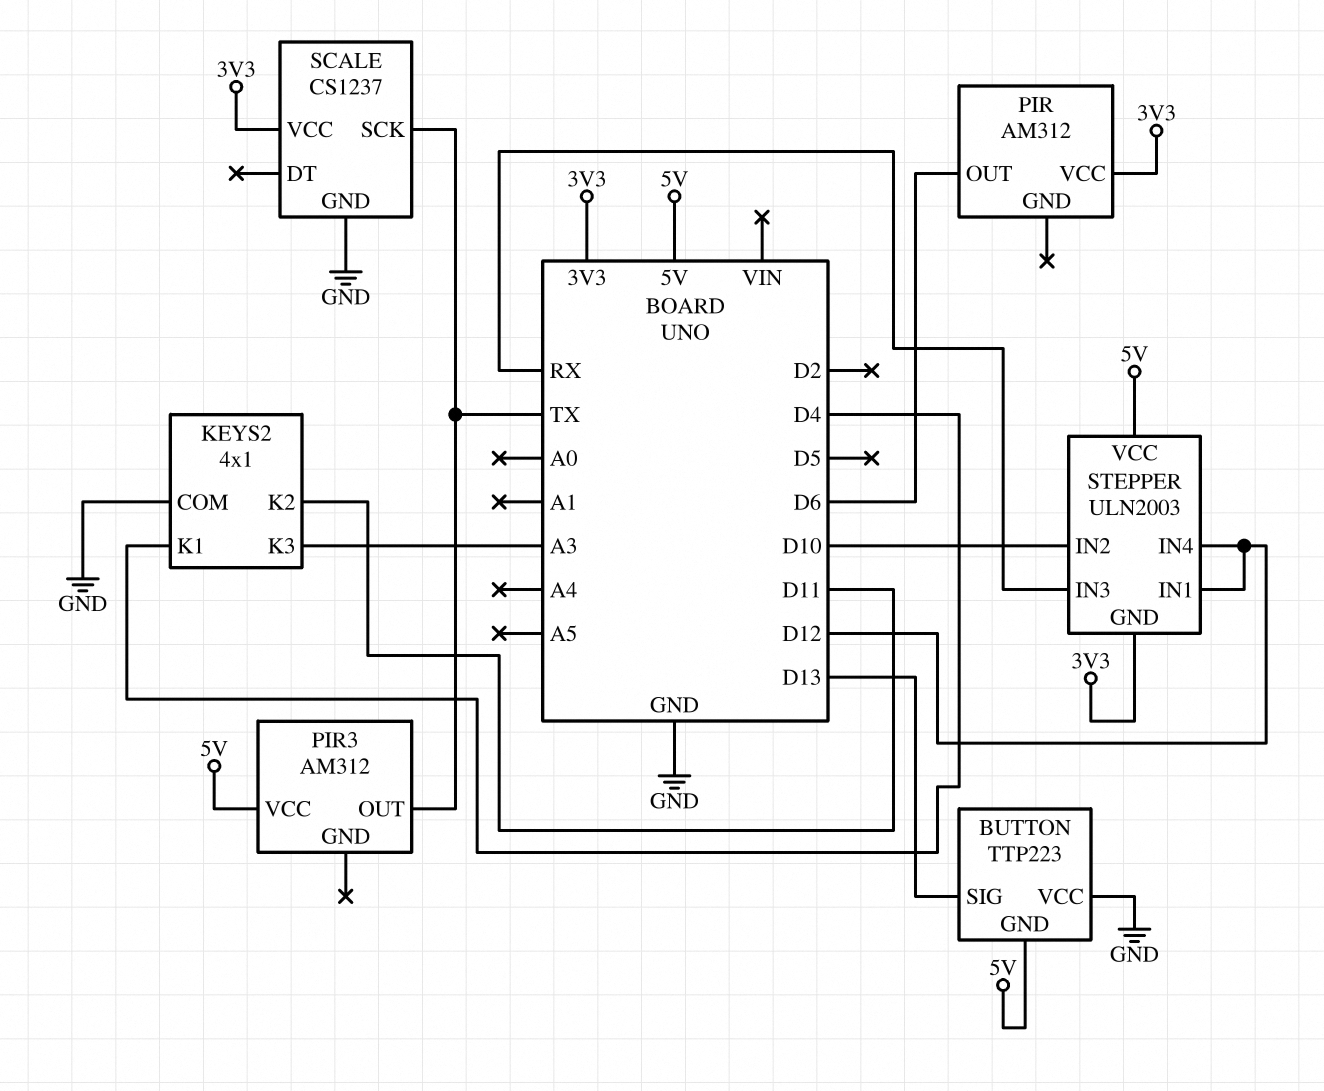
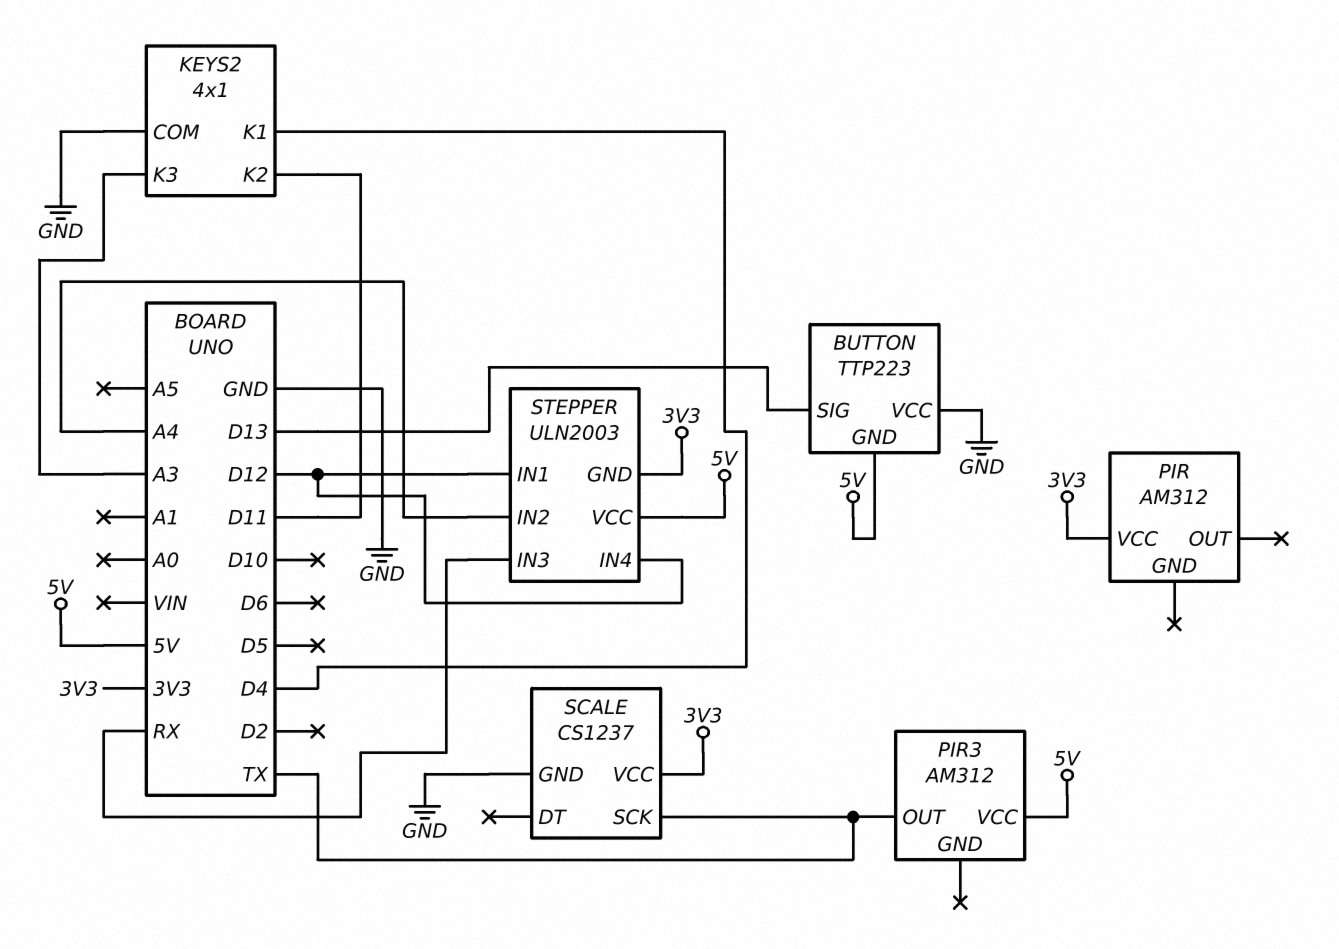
PIR pin OUT: D6 -> none
STEPPER pin IN2: D10 -> A4

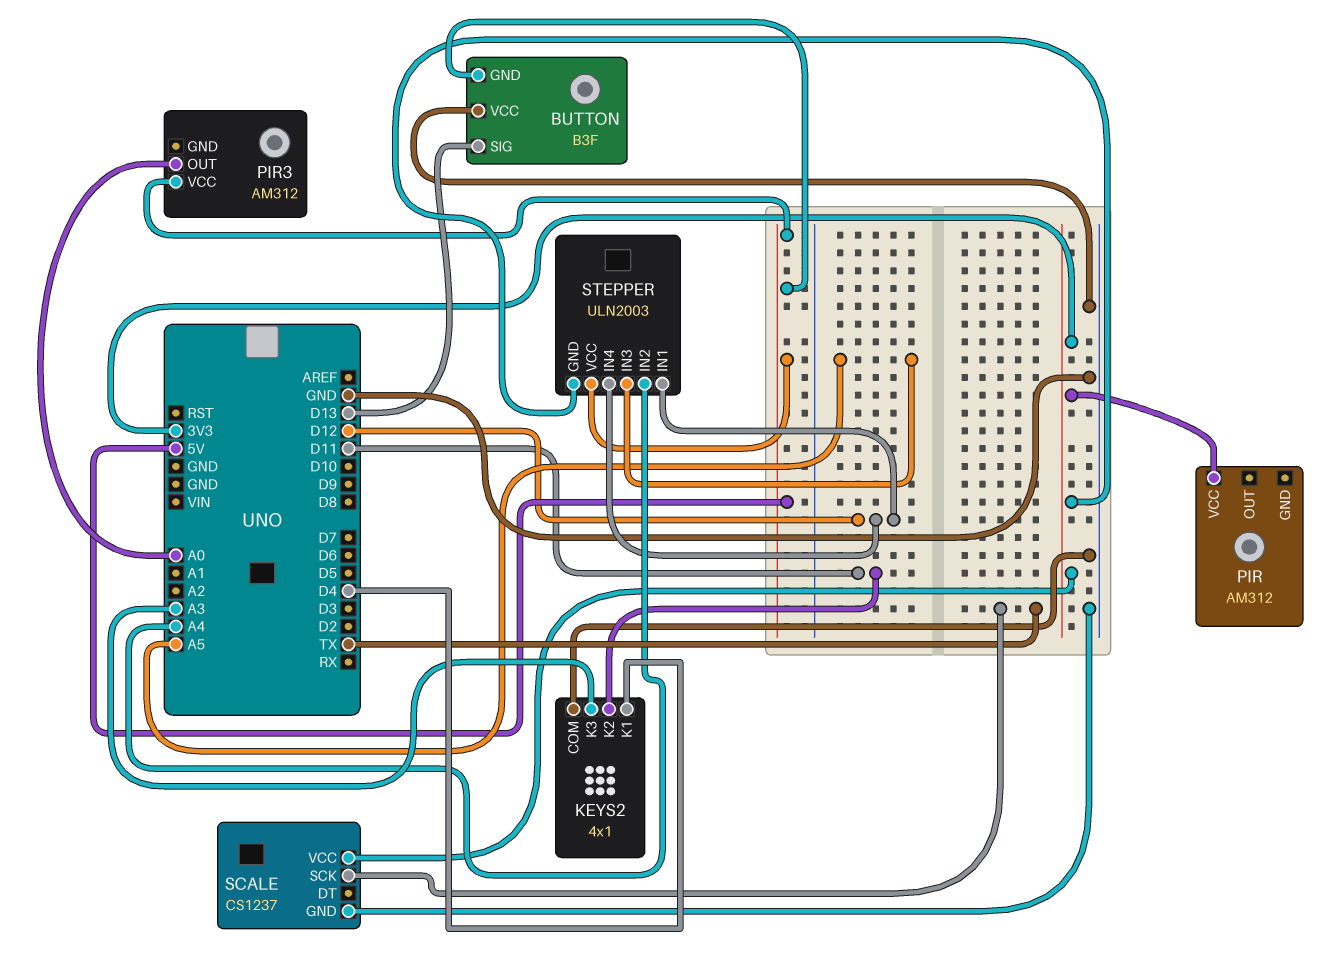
BUTTON: TTP223 -> B3F
PIR3 pin OUT: TX -> A0
STEPPER pin IN3: RX -> A5

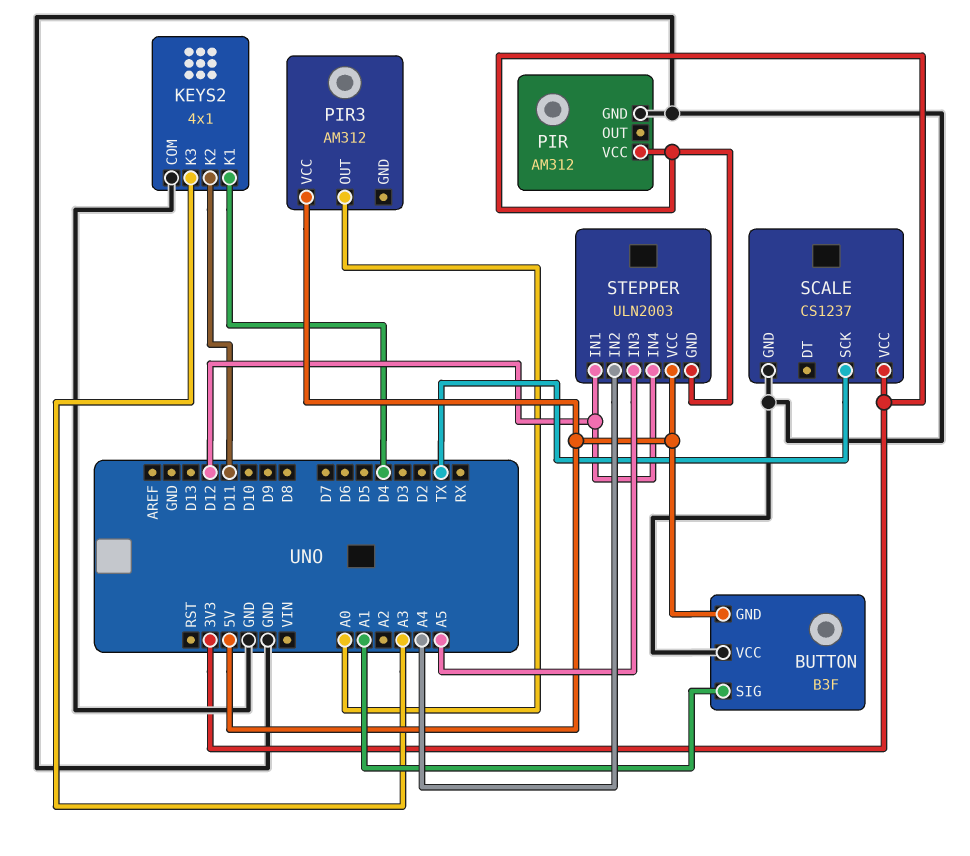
BUTTON pin SIG: D13 -> A1
PIR pin GND: none -> GND

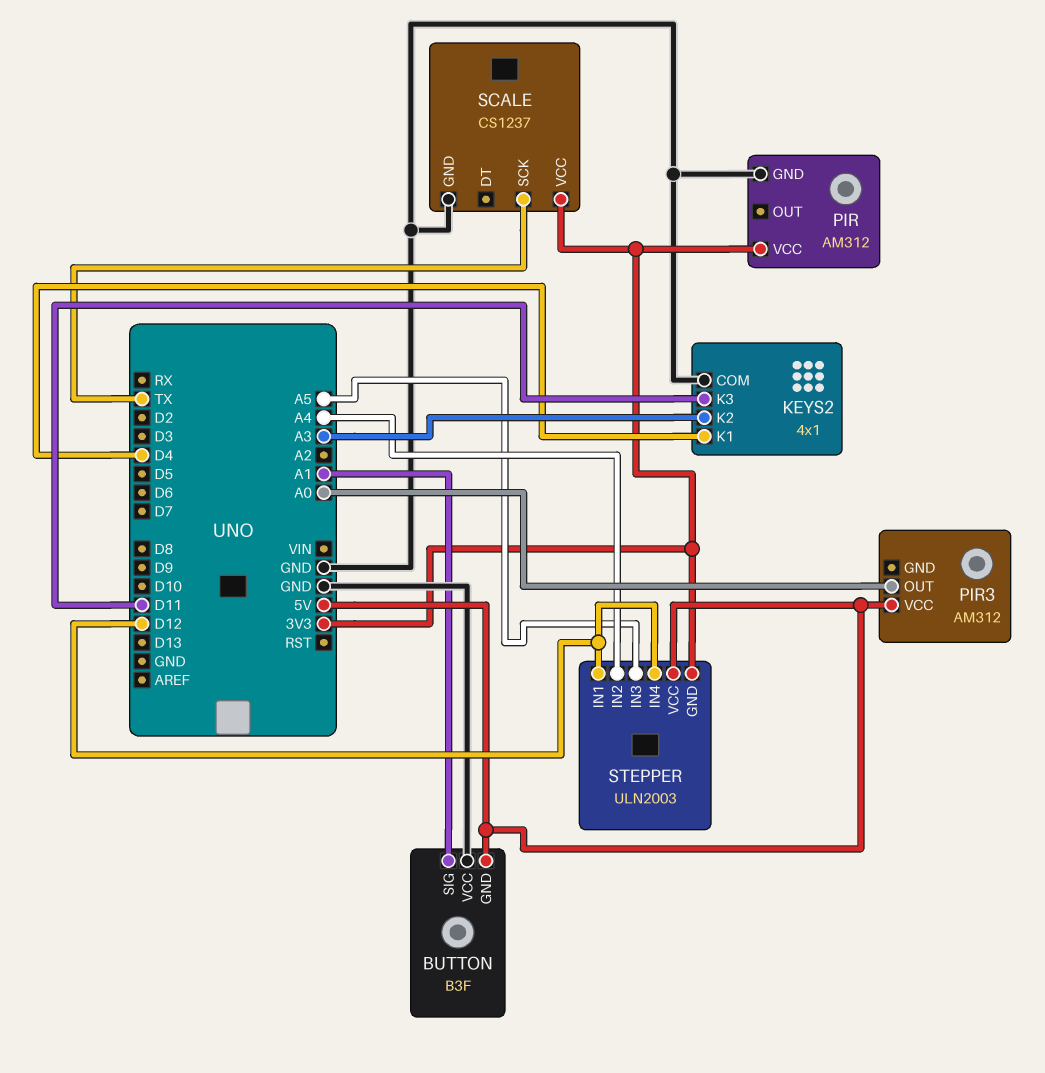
KEYS2 pin K2: D11 -> A3
KEYS2 pin K3: A3 -> D11

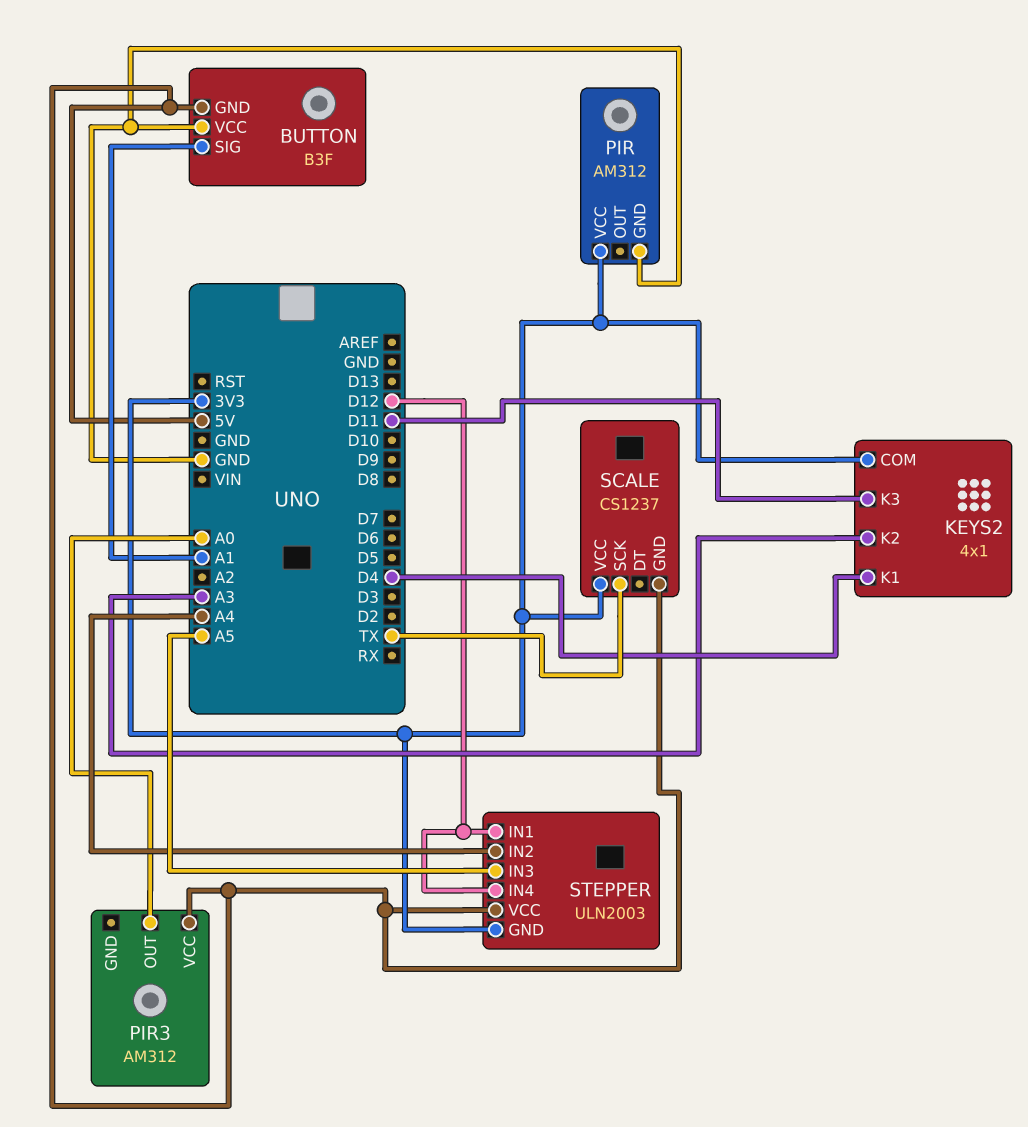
KEYS2 pin COM: GND -> 3V3
SCALE pin GND: GND -> 5V

